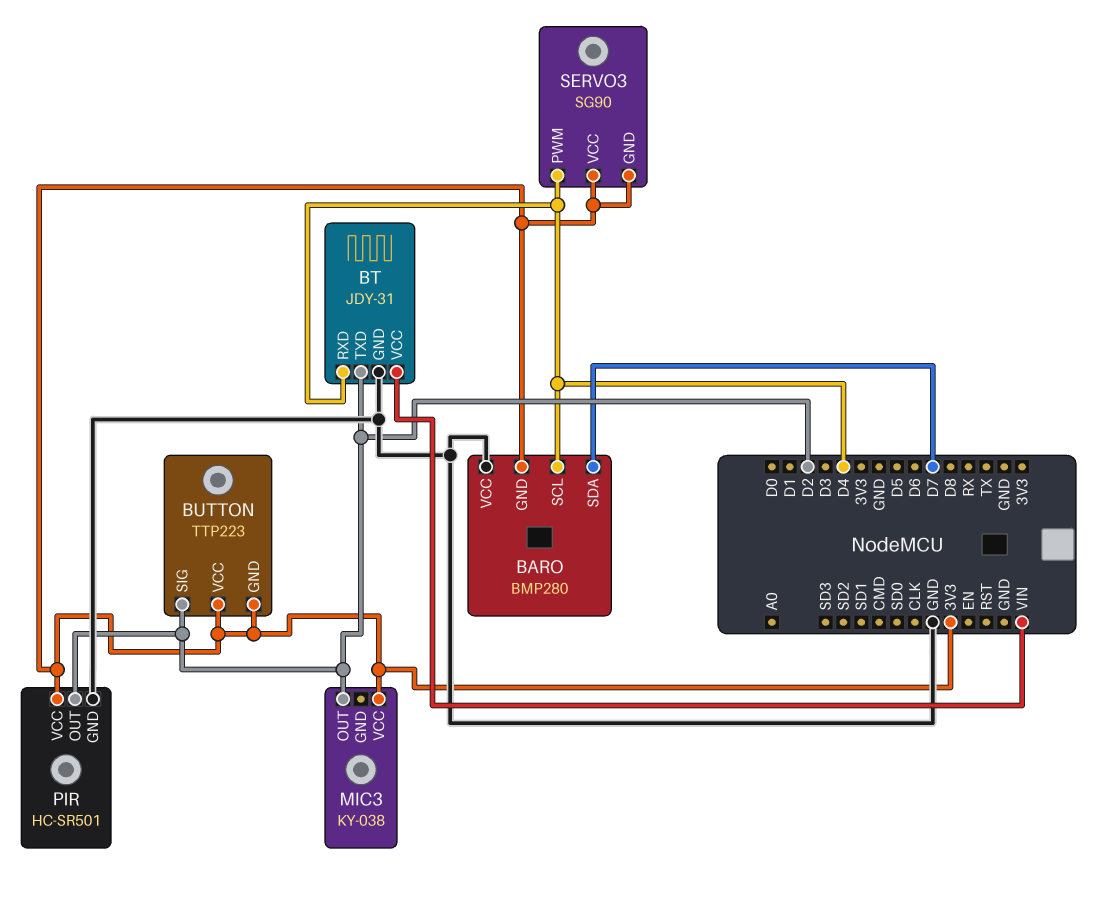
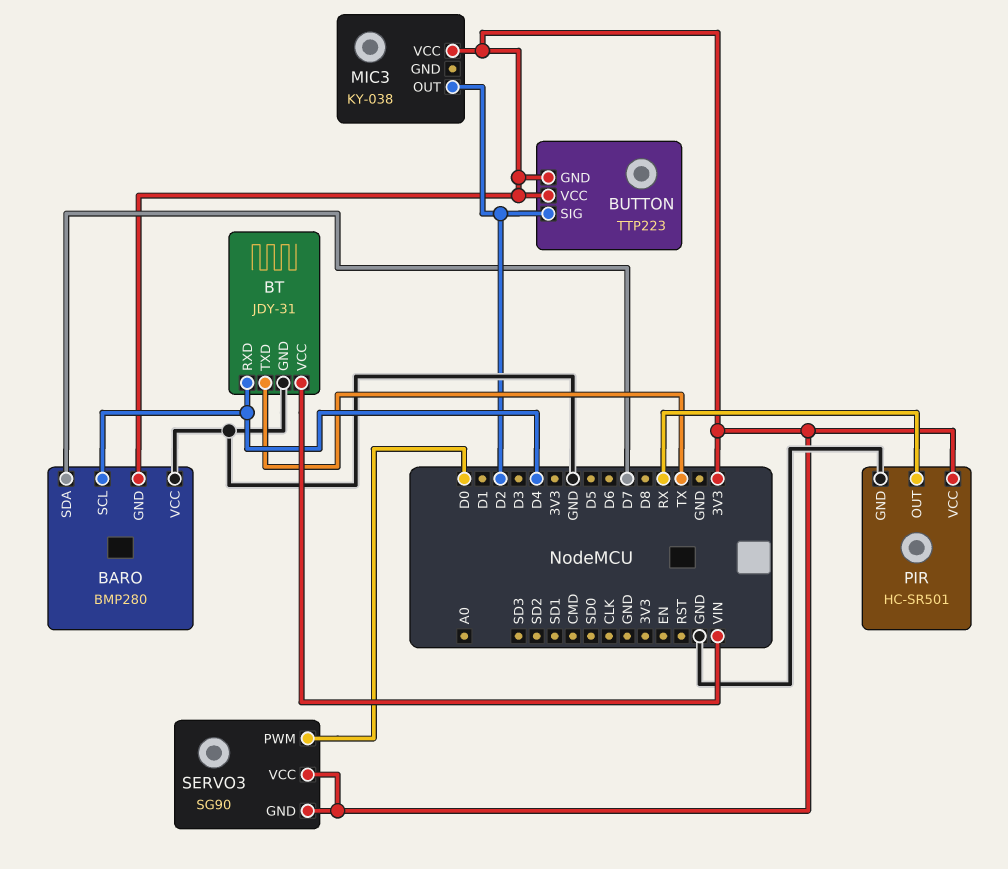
BT pin TXD: D2 -> TX
PIR pin OUT: D2 -> RX
SERVO3 pin PWM: D4 -> D0

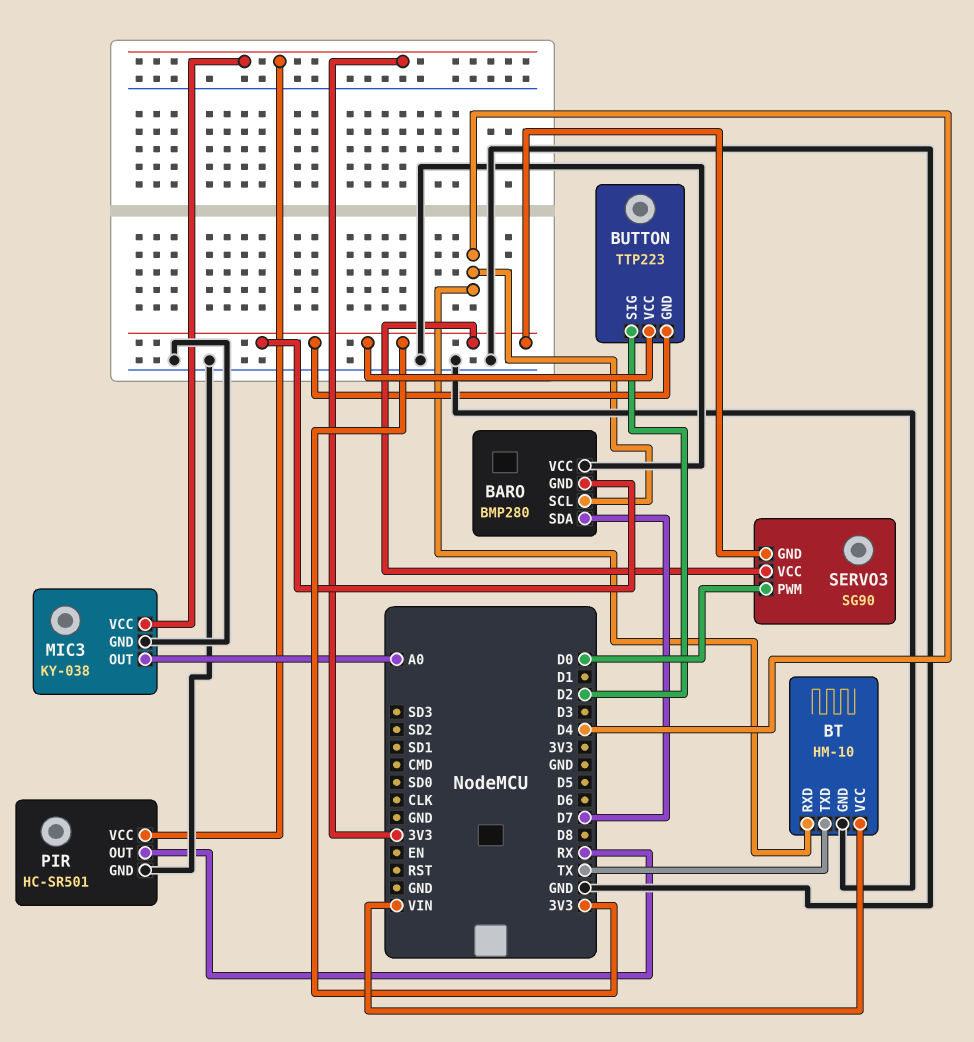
BT: JDY-31 -> HM-10
MIC3 pin GND: none -> GND
MIC3 pin OUT: D2 -> A0

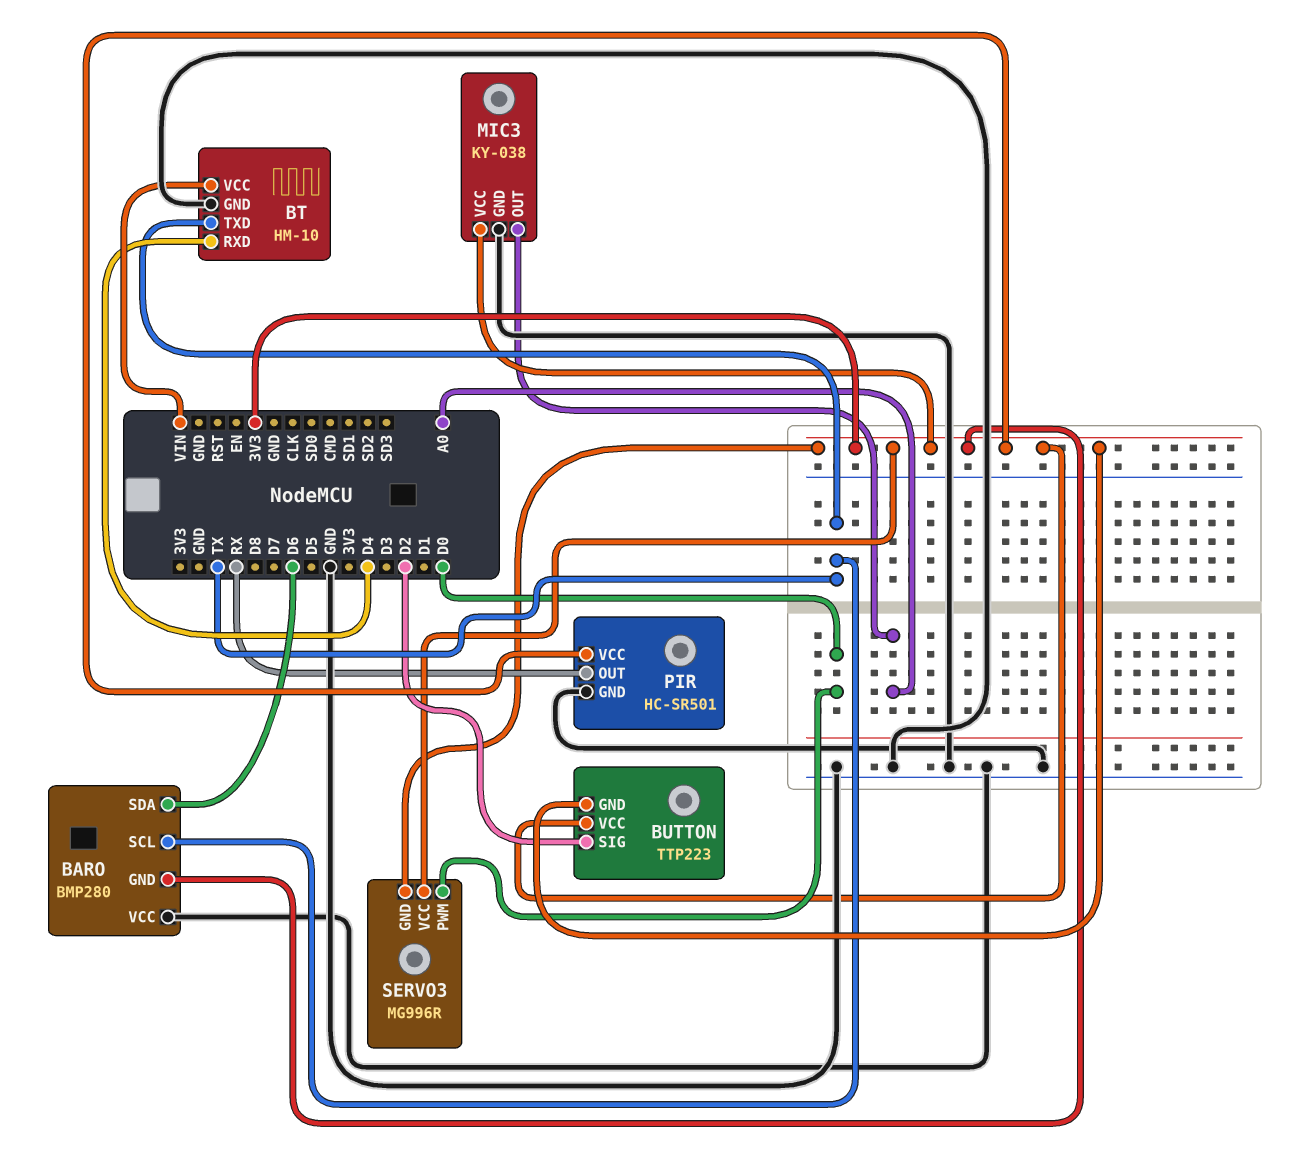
BARO pin SCL: D4 -> TX
BARO pin SDA: D7 -> D6
SERVO3: SG90 -> MG996R

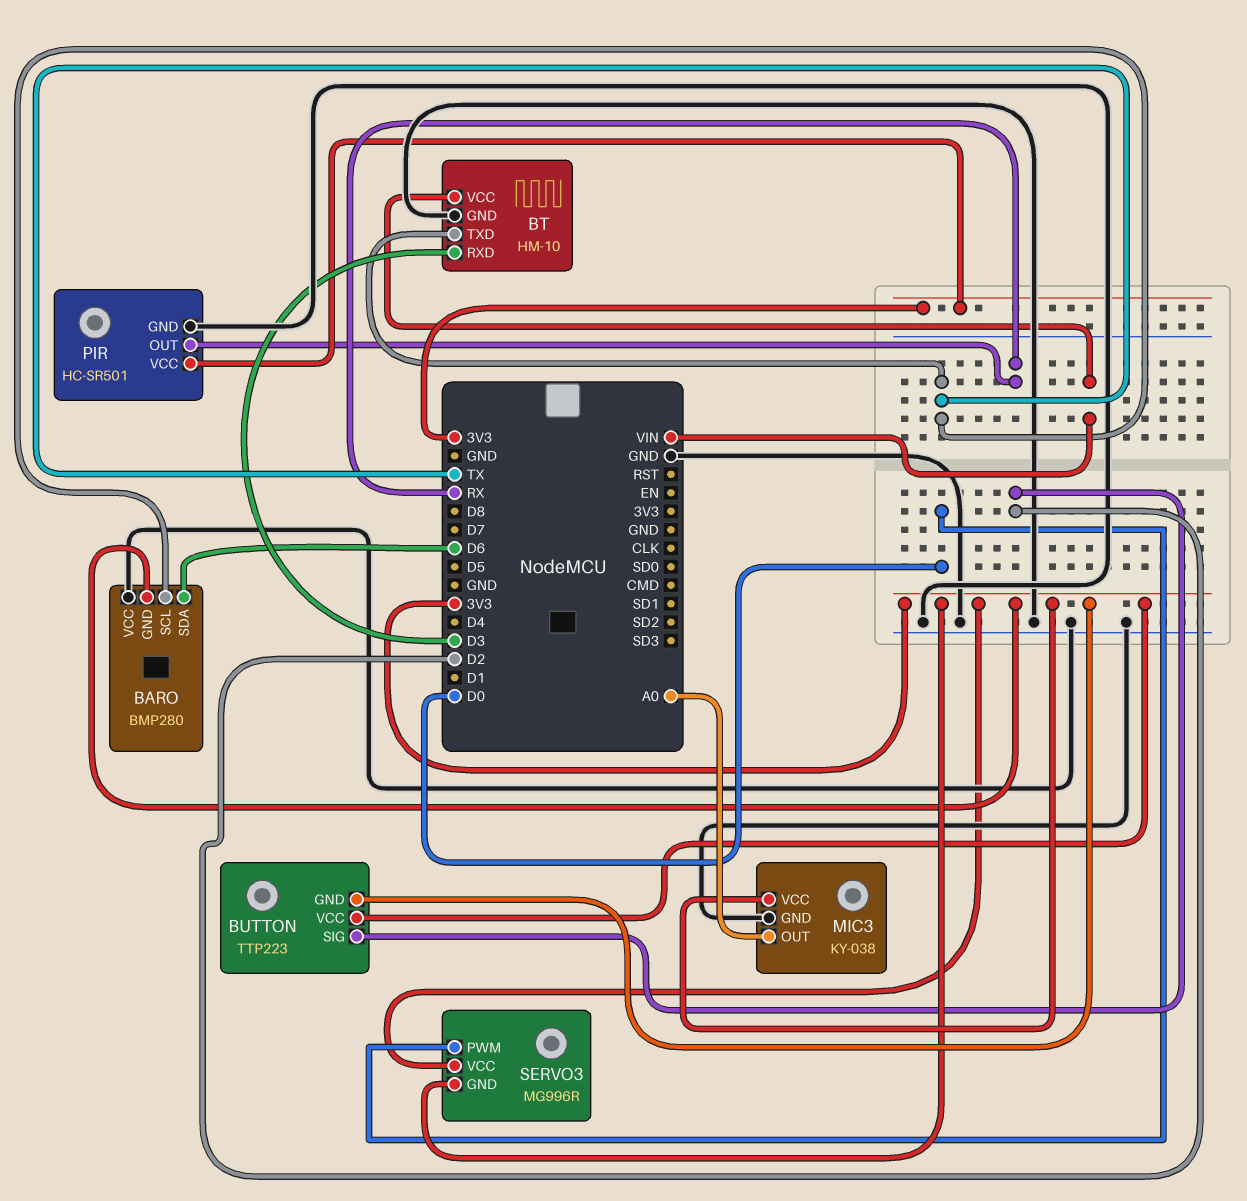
BT pin RXD: D4 -> D3

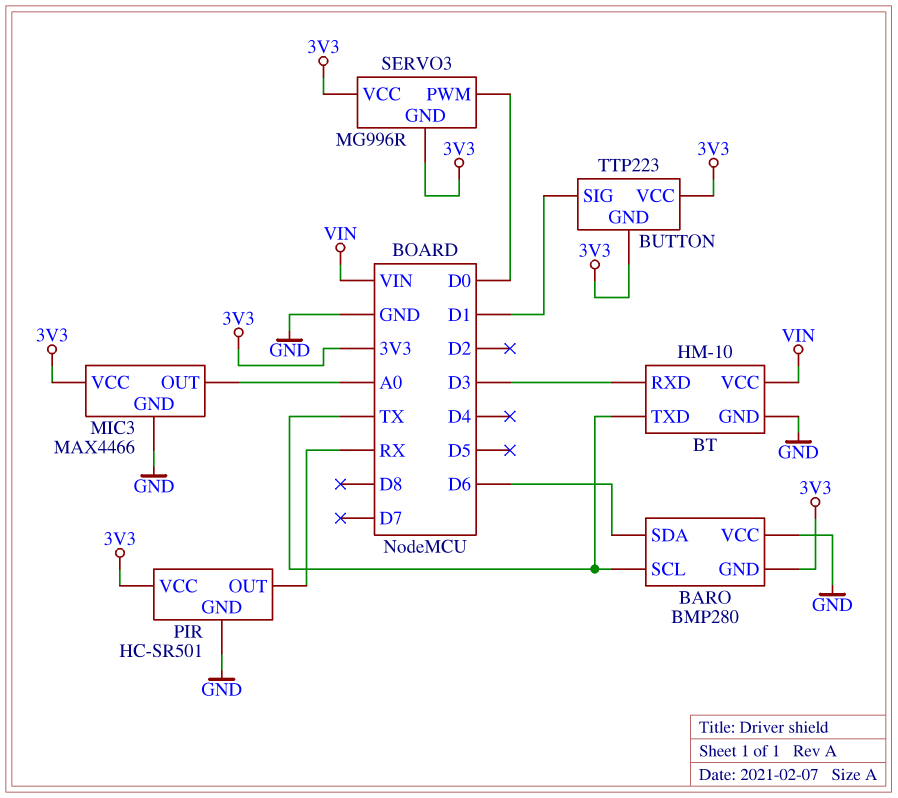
BUTTON pin SIG: D2 -> D1
MIC3: KY-038 -> MAX4466

